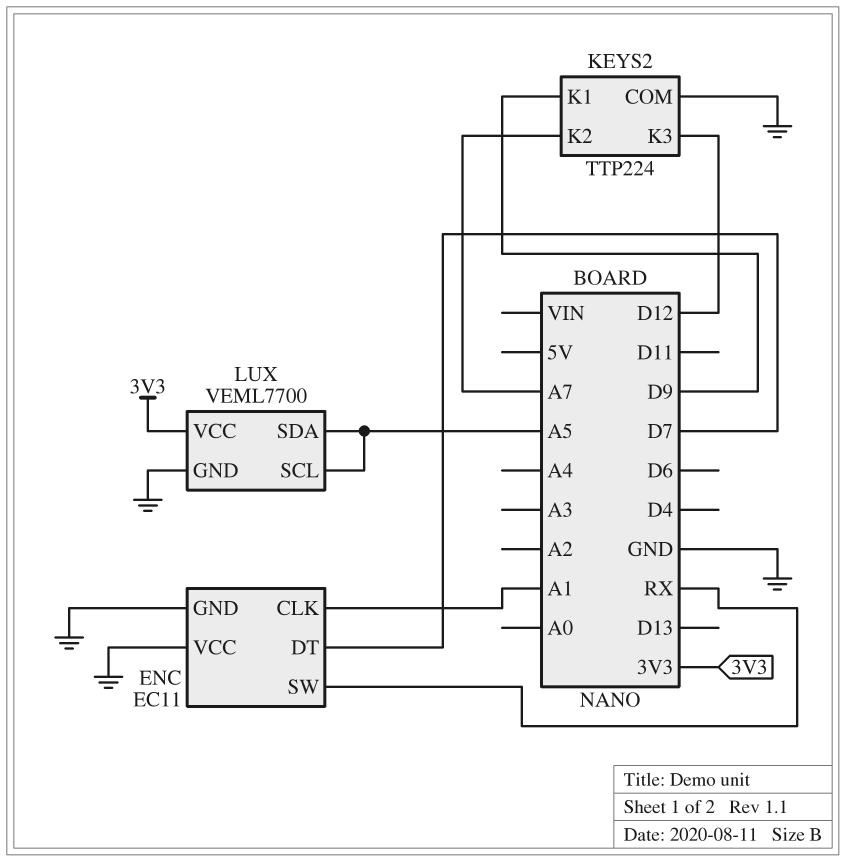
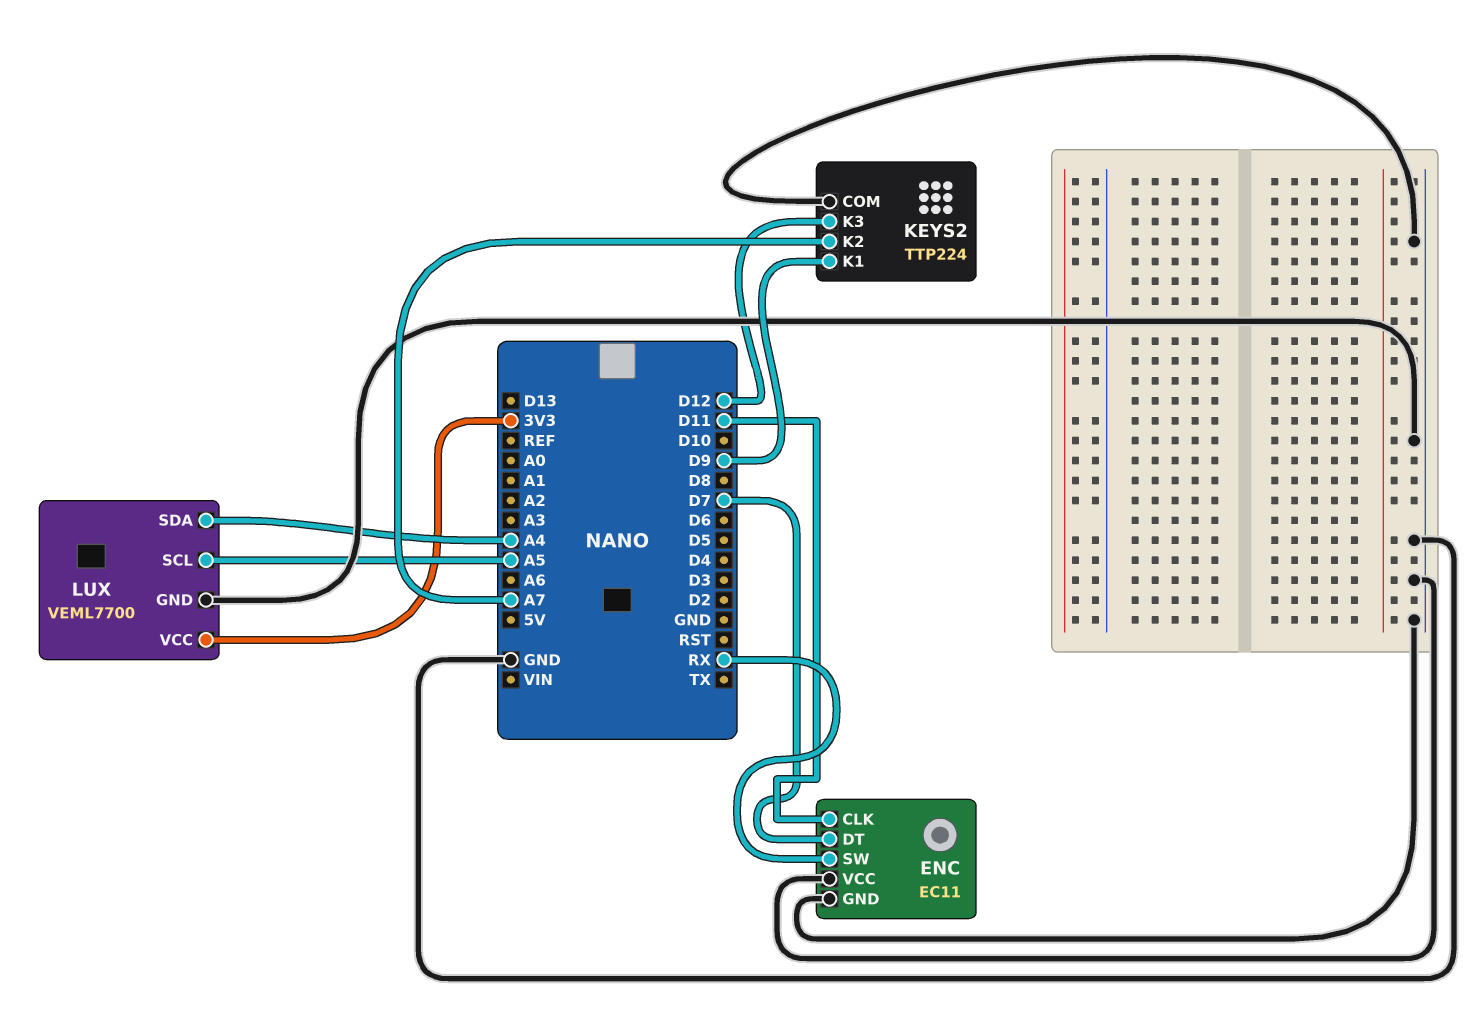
ENC pin CLK: A1 -> D11
LUX pin SDA: A5 -> A4

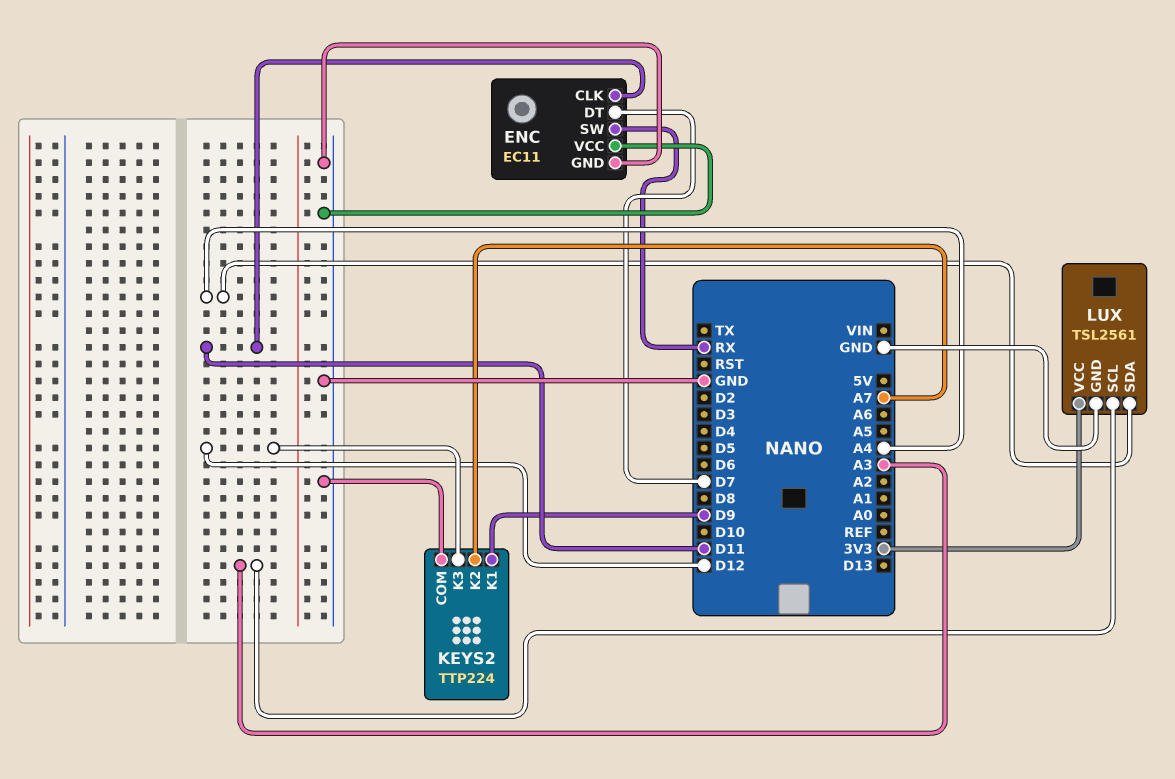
LUX: VEML7700 -> TSL2561
LUX pin SCL: A5 -> A3

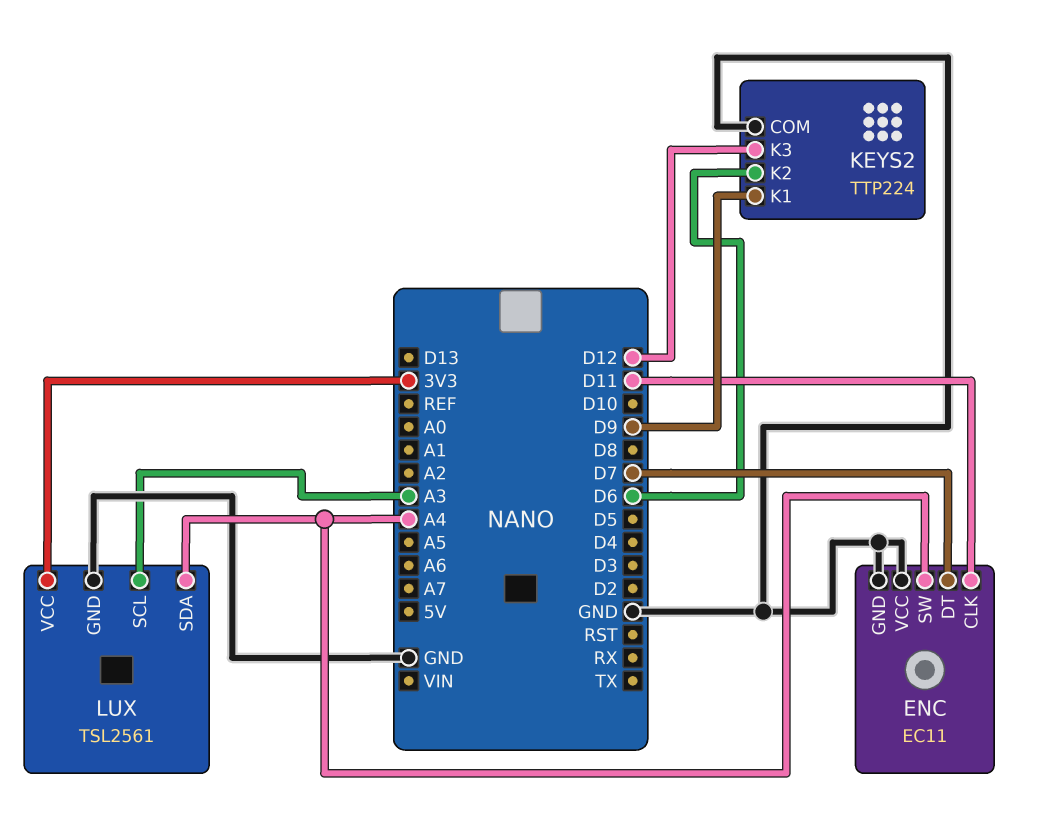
ENC pin SW: RX -> A4
KEYS2 pin K2: A7 -> D6

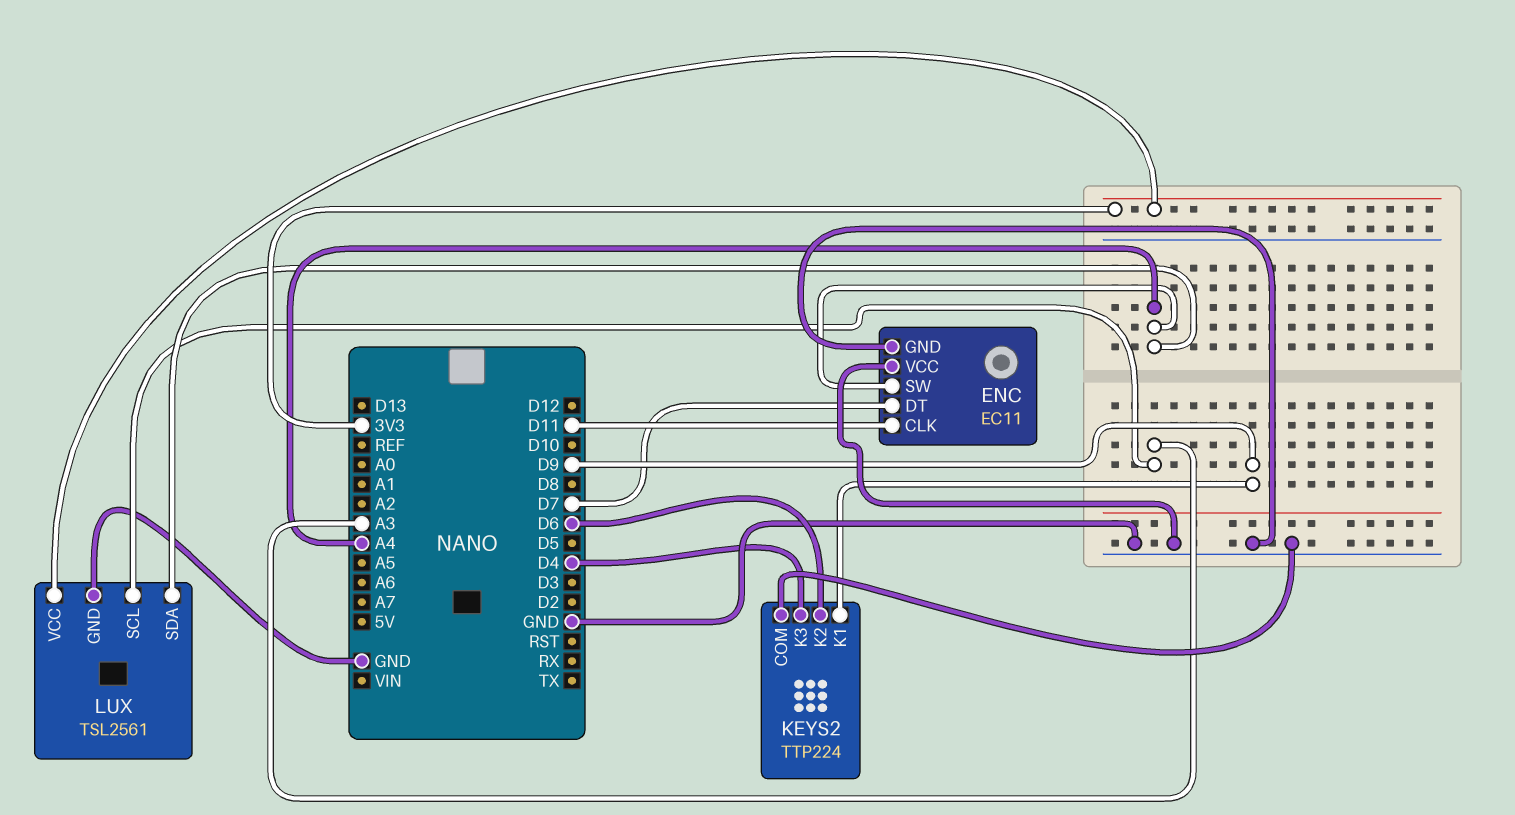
KEYS2 pin K3: D12 -> D4

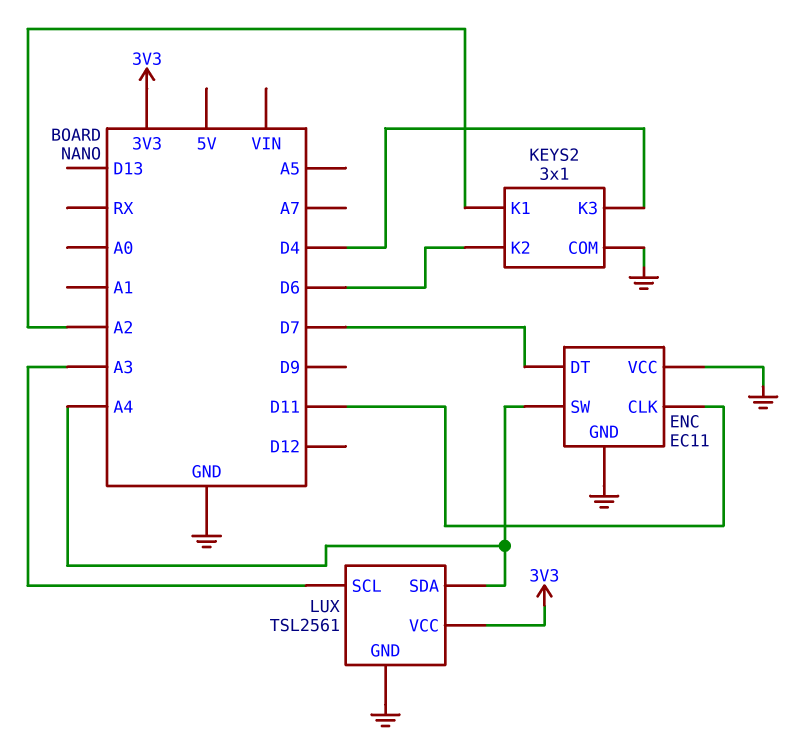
KEYS2: TTP224 -> 3x1
KEYS2 pin K1: D9 -> A2

